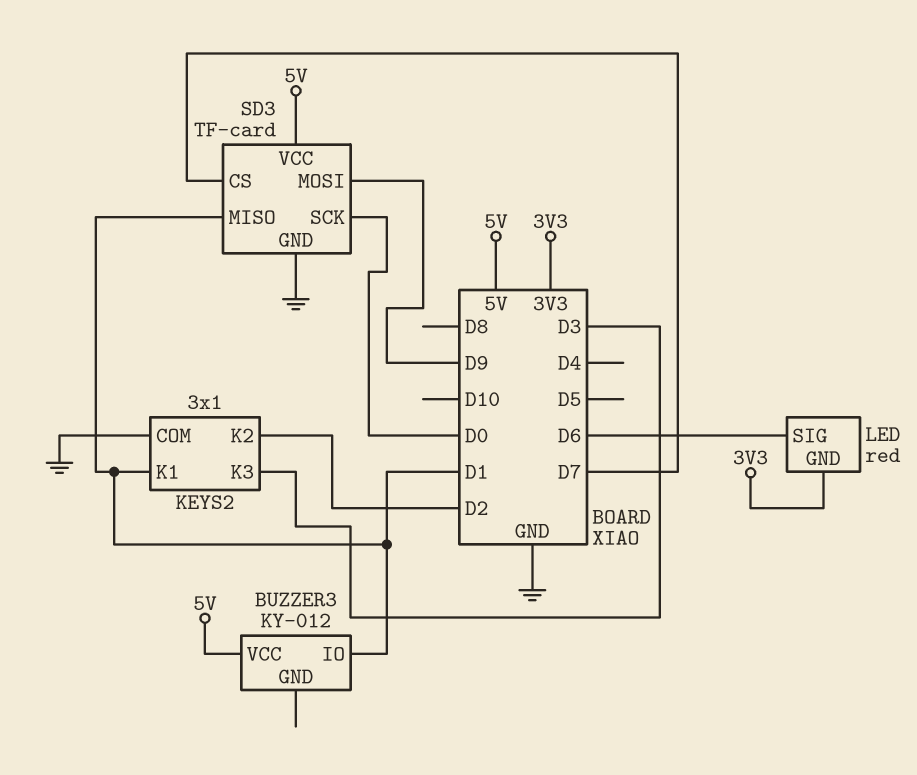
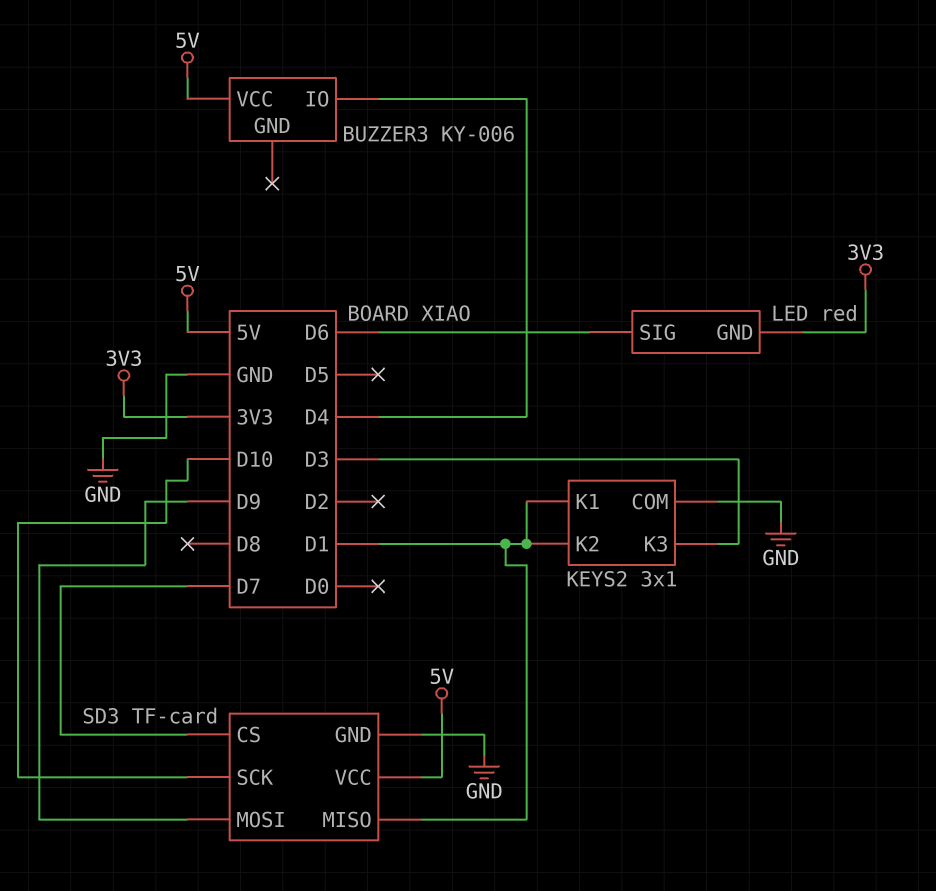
BUZZER3: KY-012 -> KY-006
BUZZER3 pin IO: D1 -> D4
KEYS2 pin K2: D2 -> D1
SD3 pin SCK: D0 -> D10

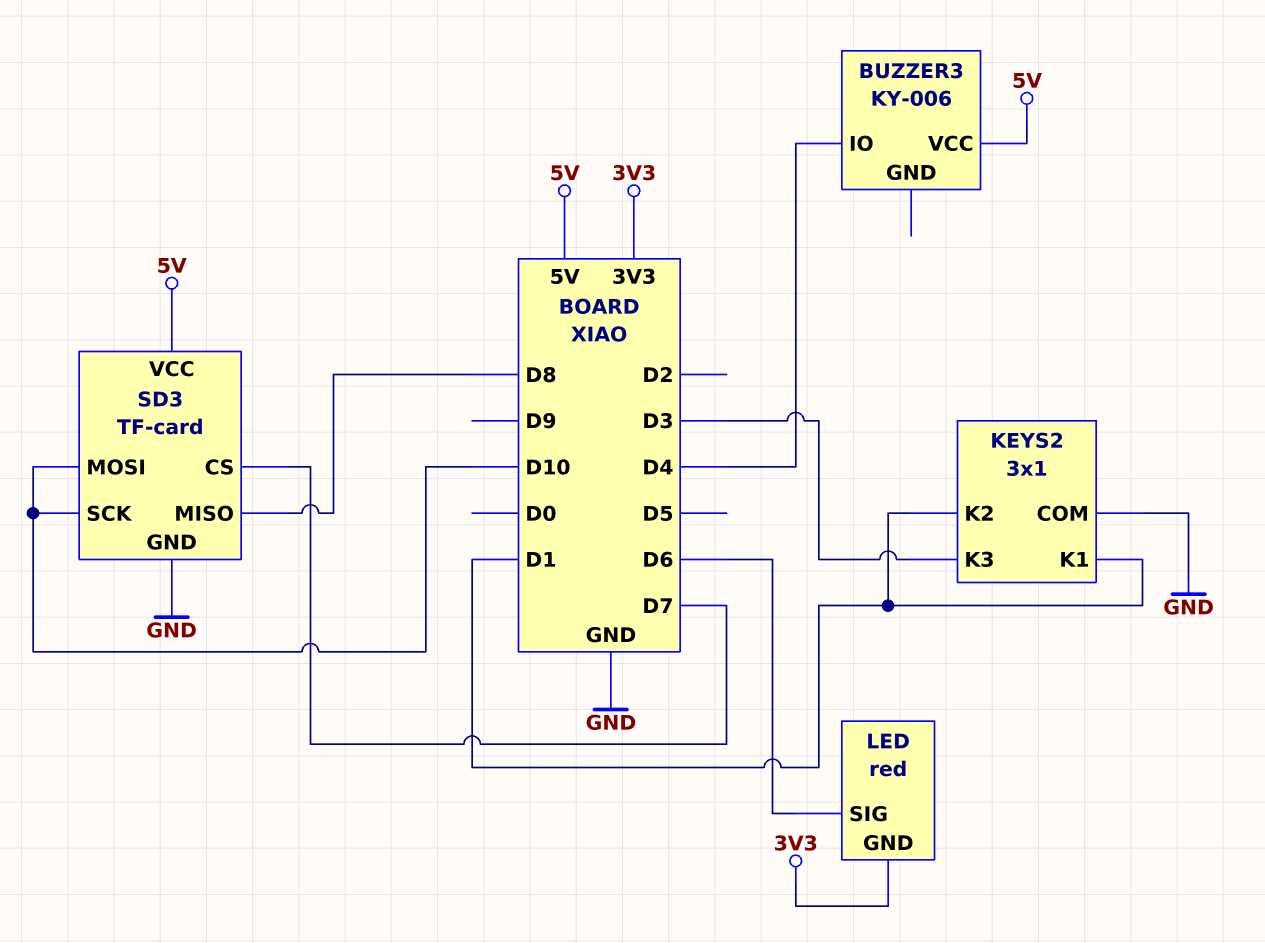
SD3 pin MISO: D1 -> D8
SD3 pin MOSI: D9 -> D10

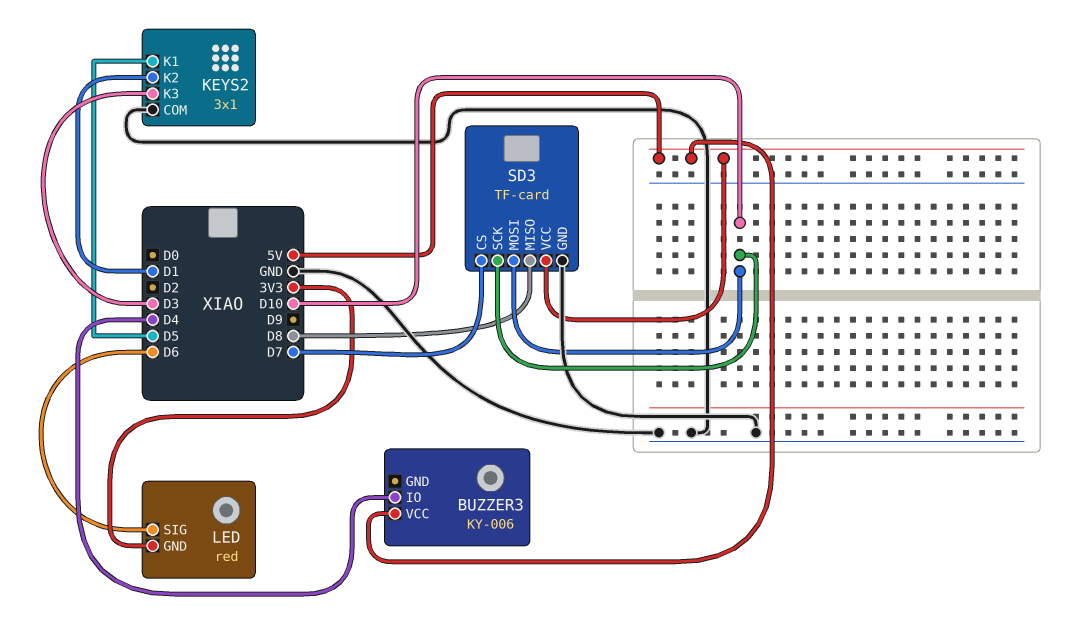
KEYS2 pin K1: D1 -> D5

